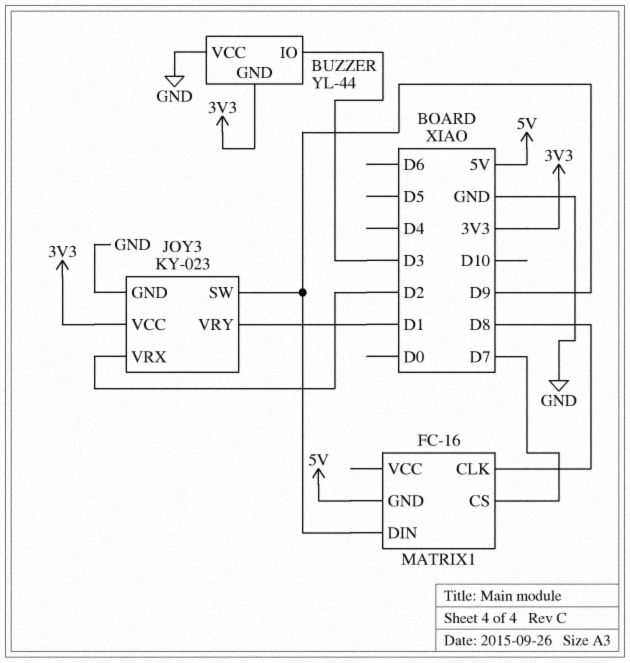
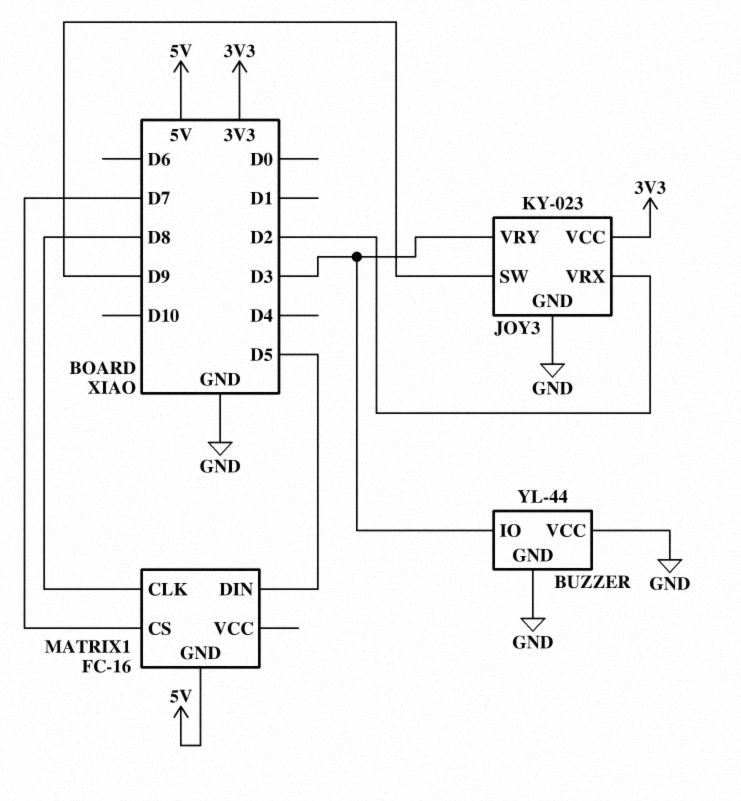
BUZZER pin GND: 3V3 -> GND
JOY3 pin VRY: D1 -> D3
MATRIX1 pin DIN: D9 -> D5

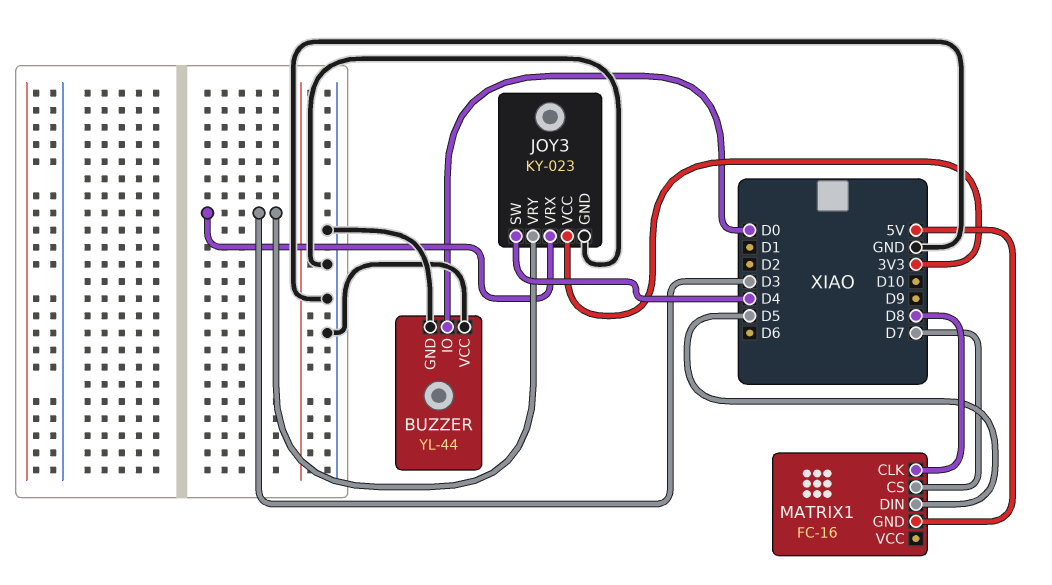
BUZZER pin IO: D3 -> D0
JOY3 pin SW: D9 -> D4
JOY3 pin VRX: D2 -> D3

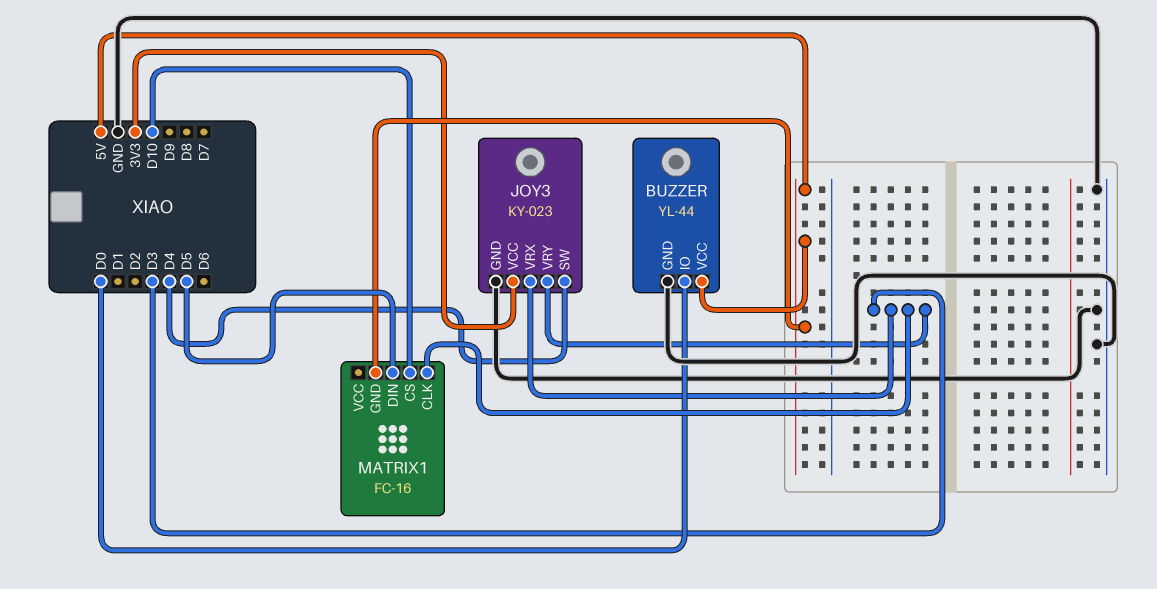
BUZZER pin VCC: GND -> 5V
MATRIX1 pin CLK: D8 -> D3
MATRIX1 pin CS: D7 -> D10

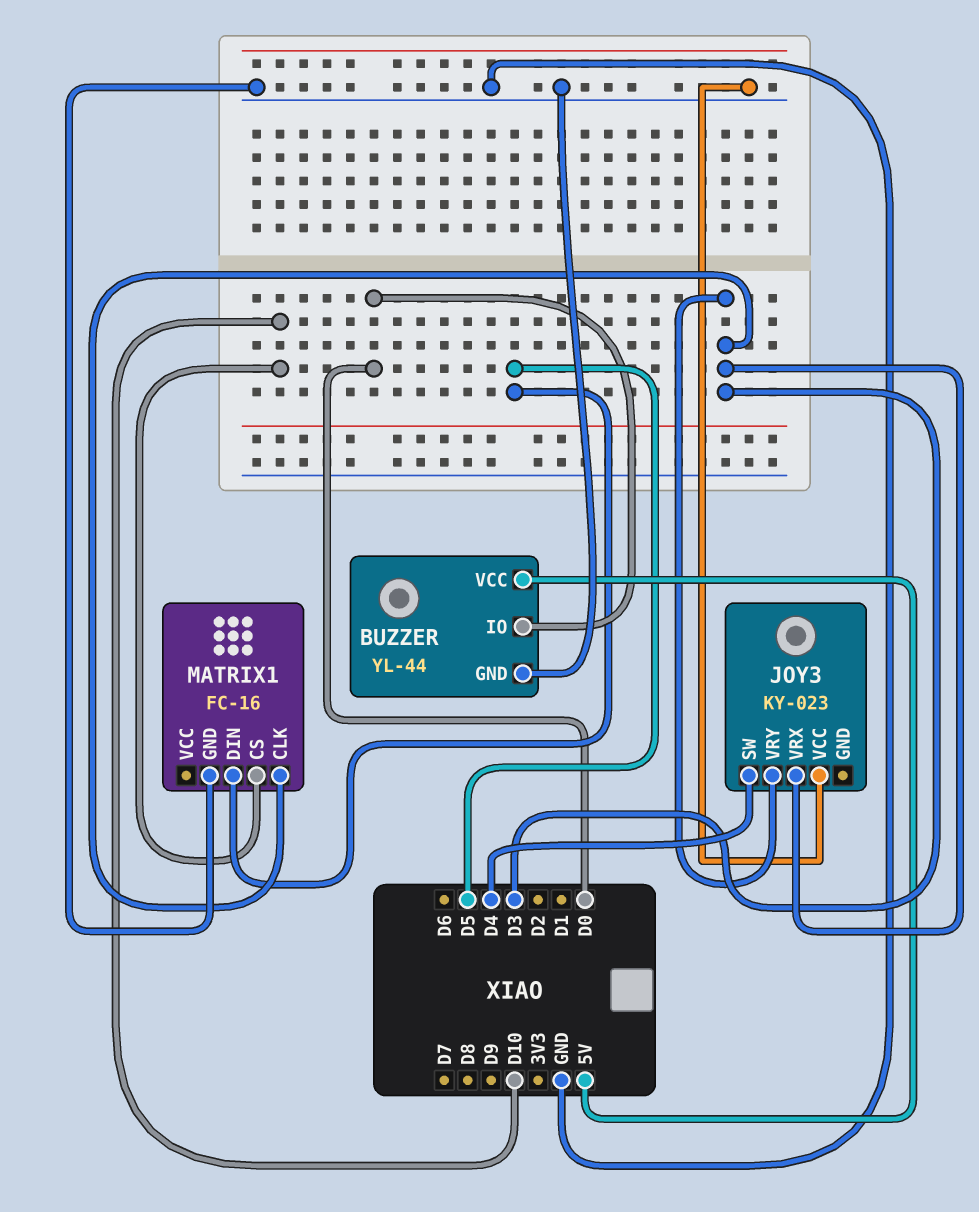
JOY3 pin GND: GND -> none
JOY3 pin VCC: 3V3 -> GND
MATRIX1 pin GND: 5V -> GND

